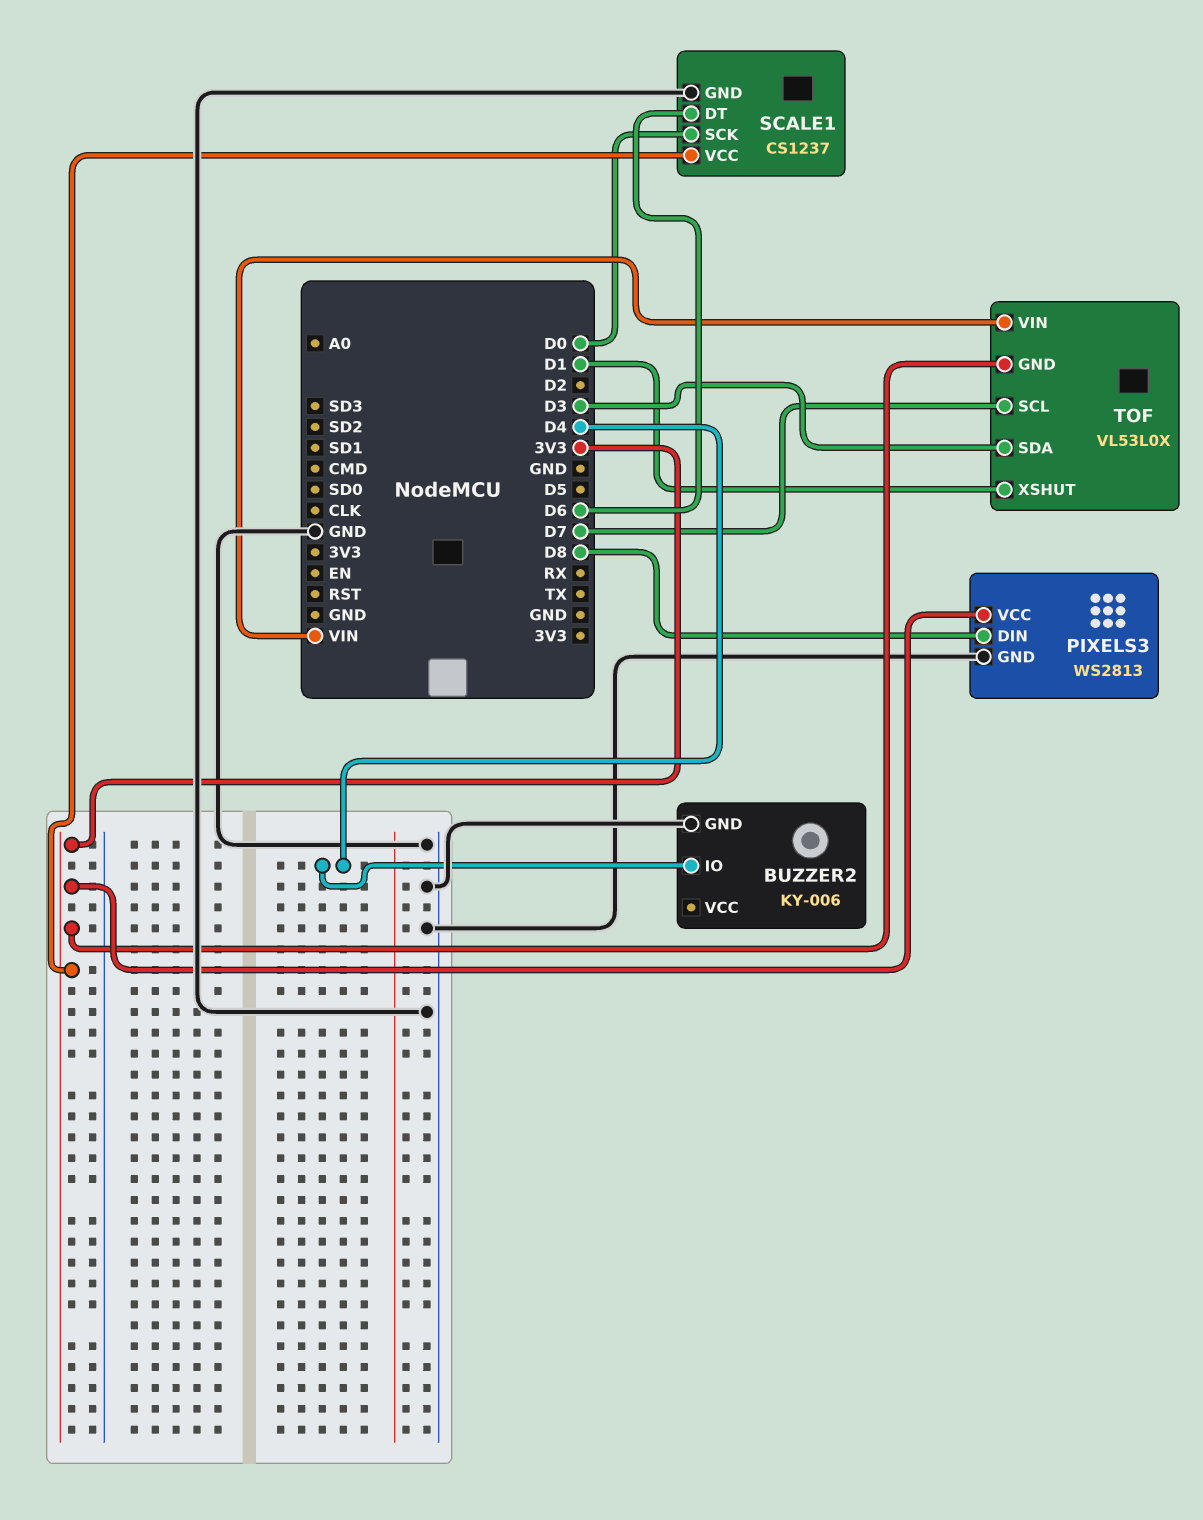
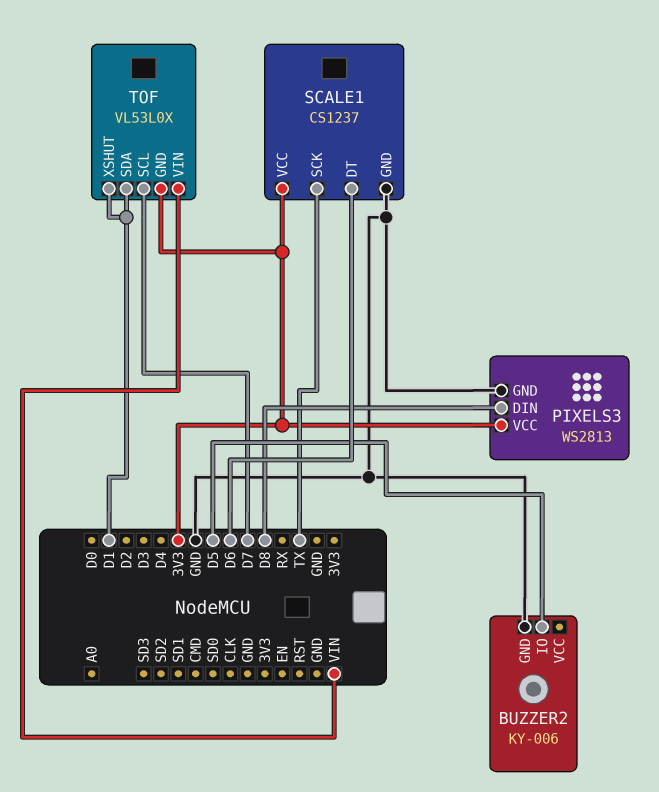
BUZZER2 pin IO: D4 -> D5
SCALE1 pin SCK: D0 -> TX
TOF pin SDA: D3 -> D1

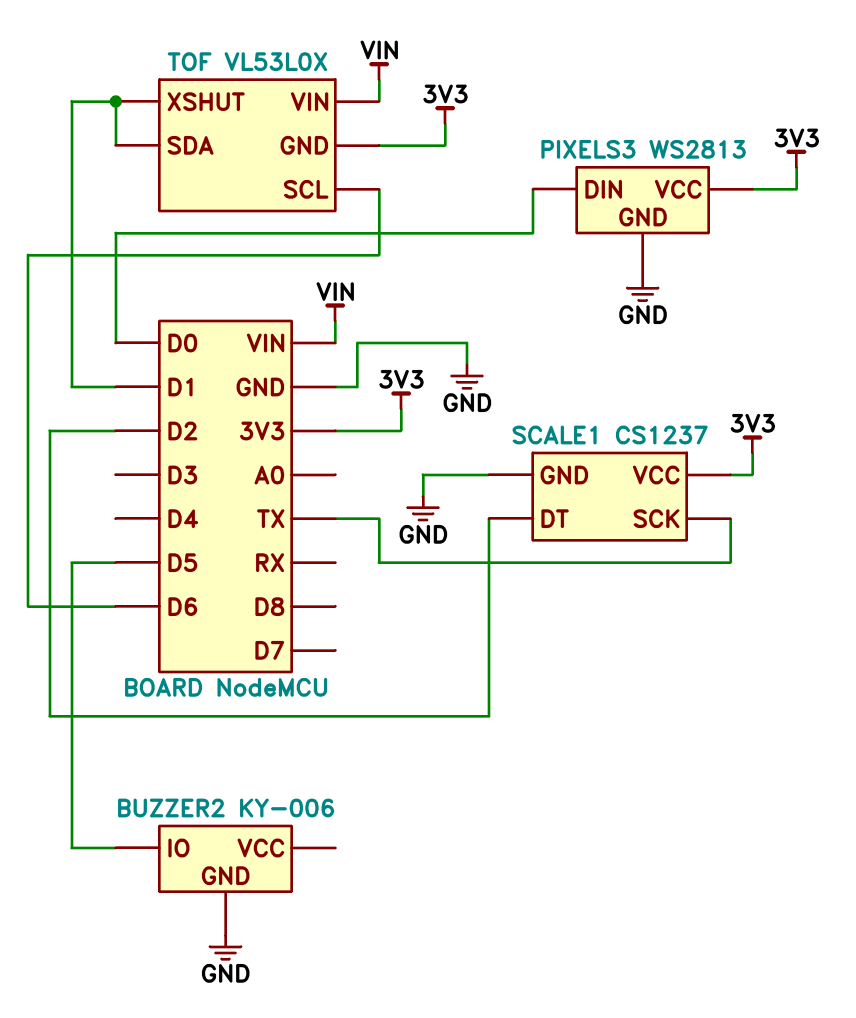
PIXELS3 pin DIN: D8 -> D0
SCALE1 pin DT: D6 -> D2
TOF pin SCL: D7 -> D6

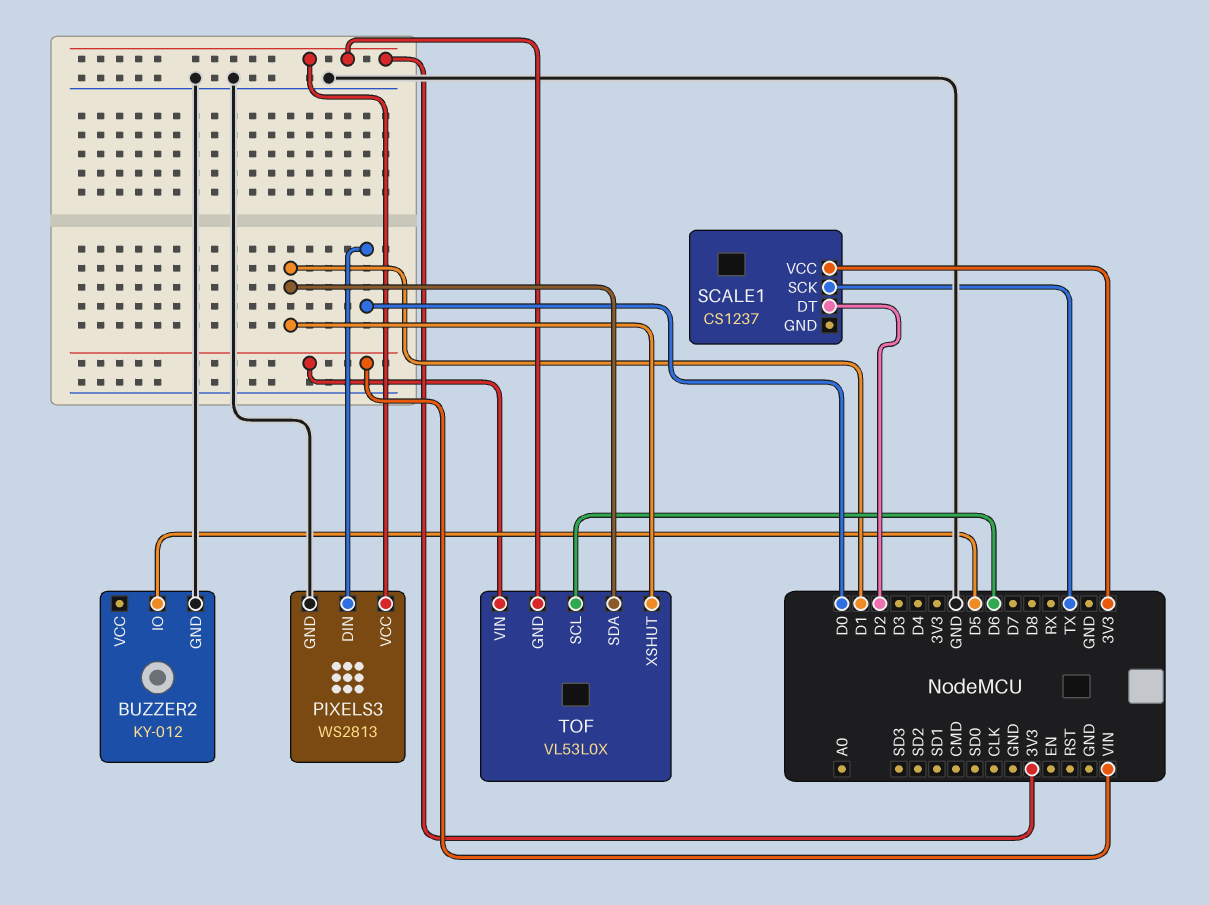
BUZZER2: KY-006 -> KY-012
SCALE1 pin GND: GND -> none

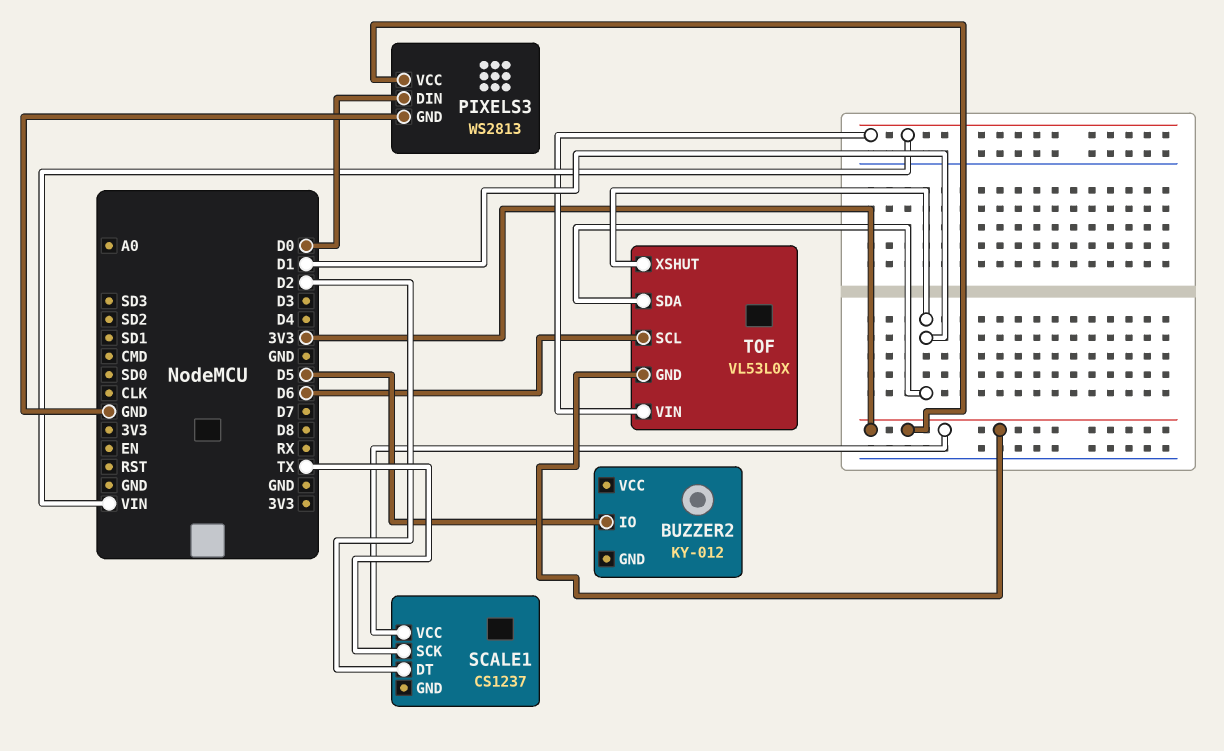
BUZZER2 pin GND: GND -> none

